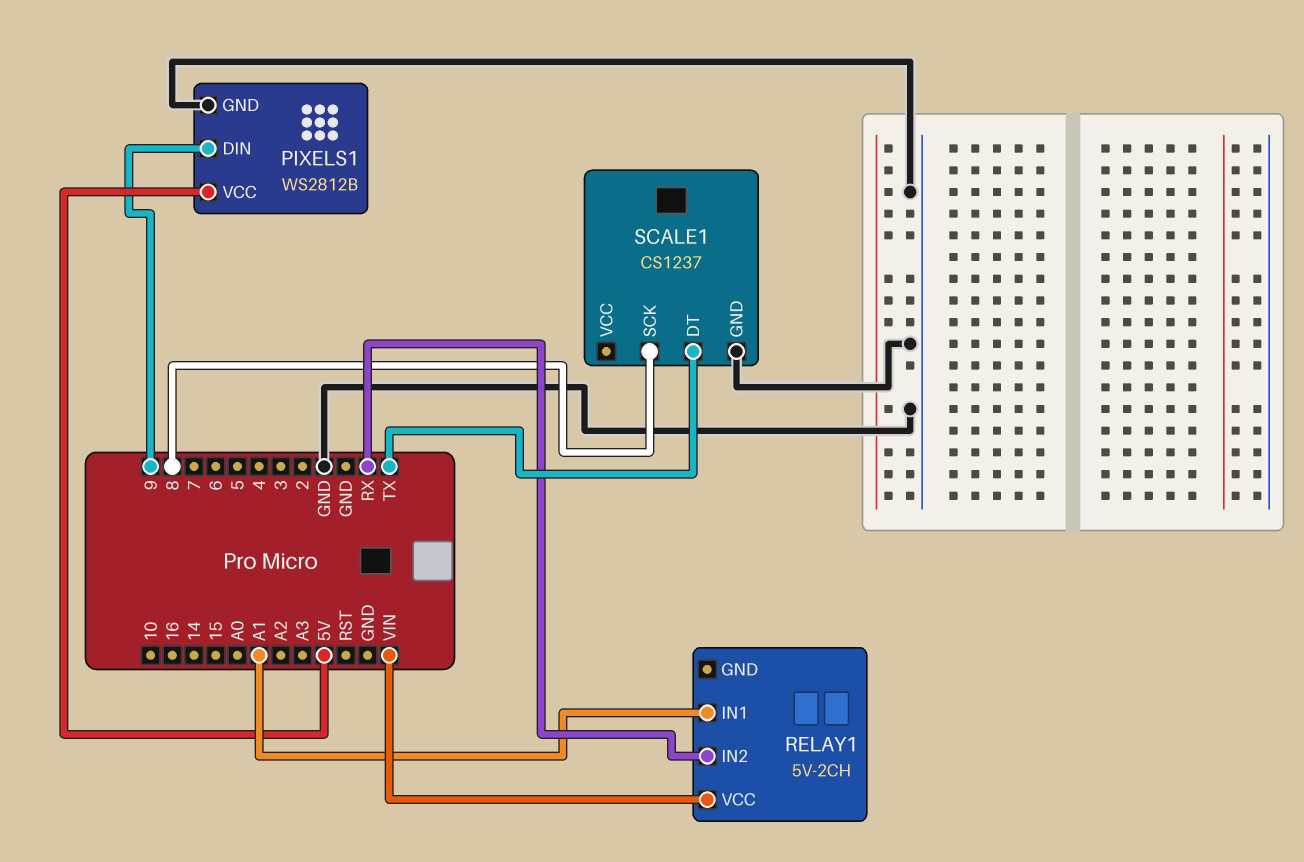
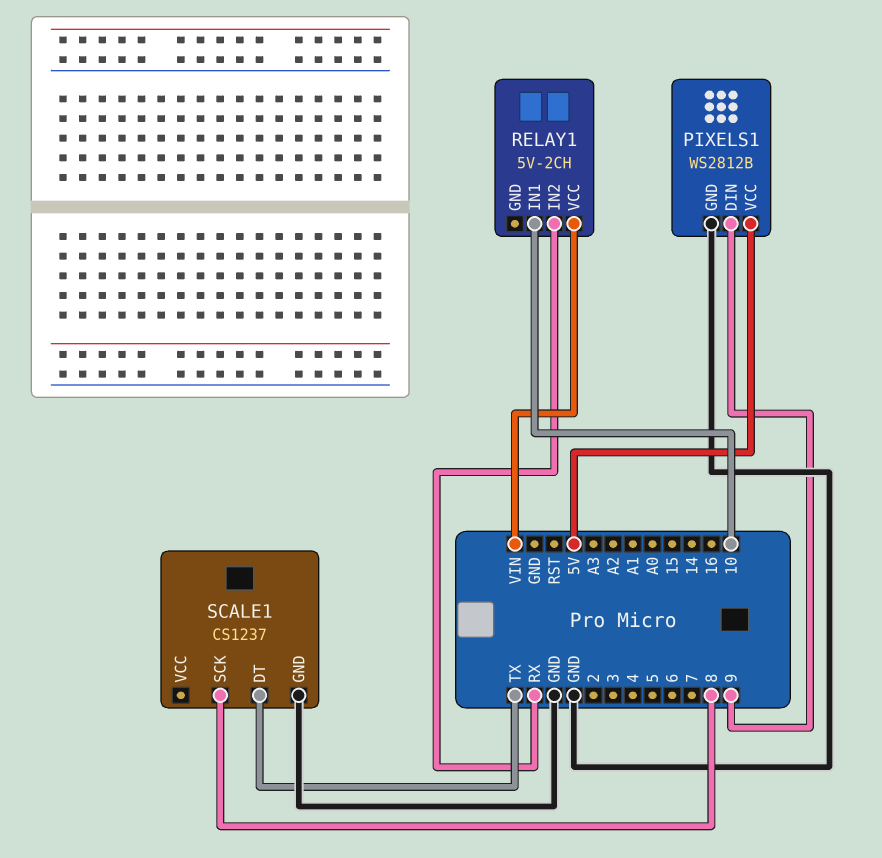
RELAY1 pin IN1: A1 -> 10

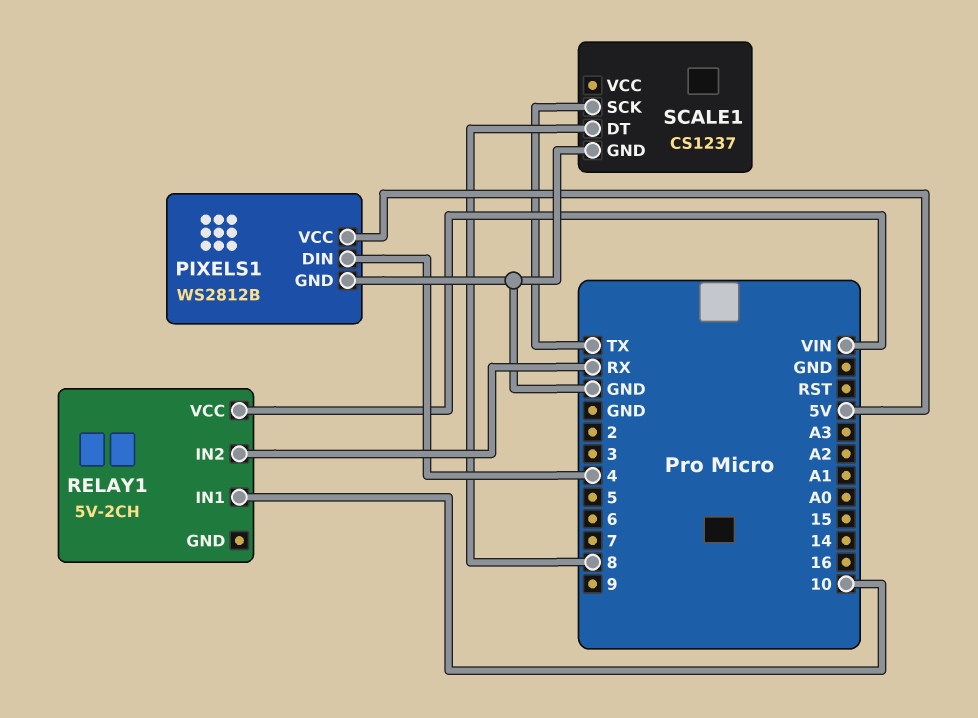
PIXELS1 pin DIN: 9 -> 4
SCALE1 pin DT: TX -> 8
SCALE1 pin SCK: 8 -> TX

